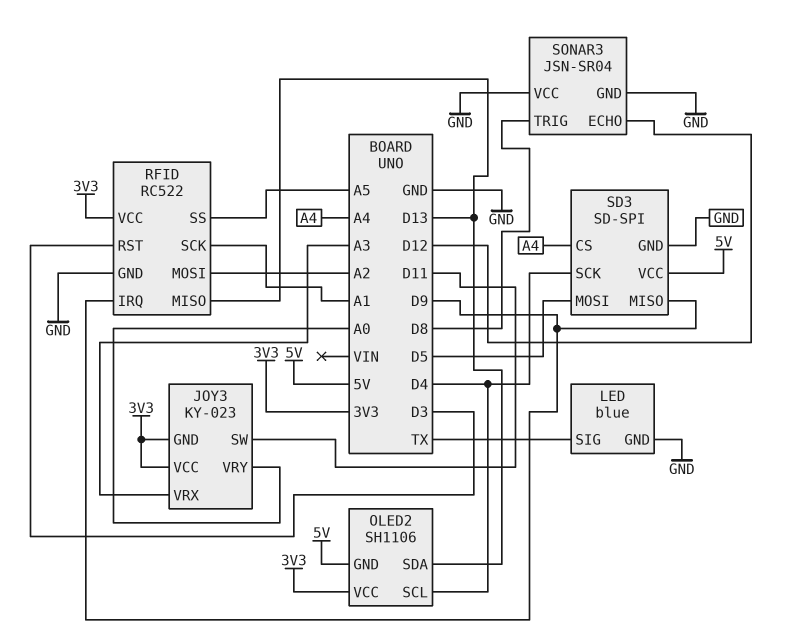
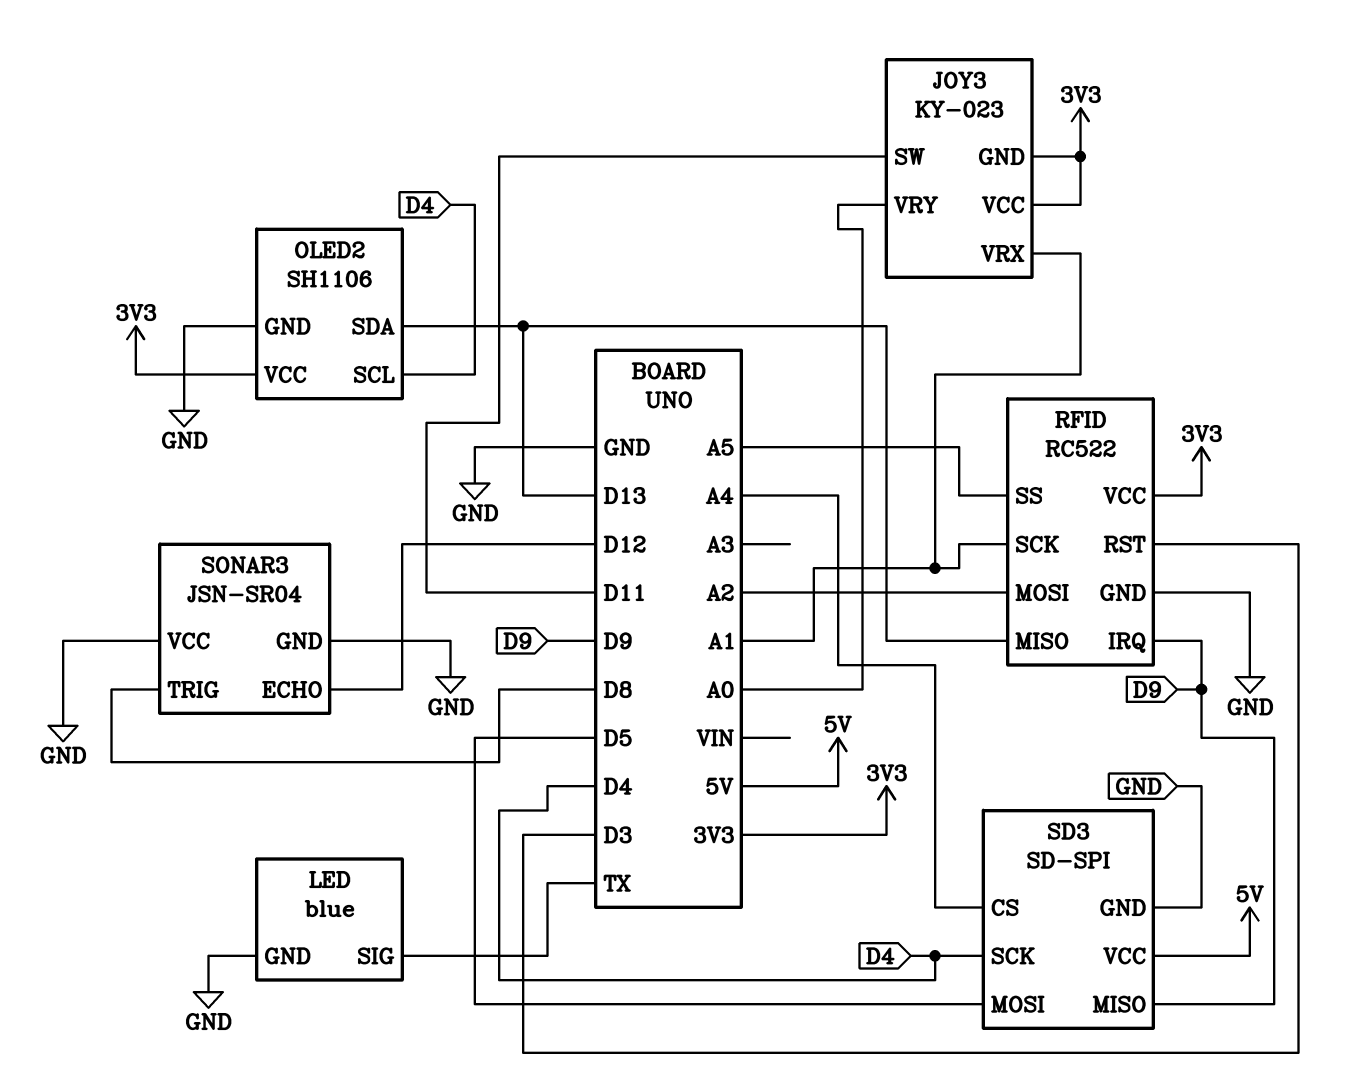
JOY3 pin VRX: A3 -> A1
OLED2 pin GND: 5V -> GND

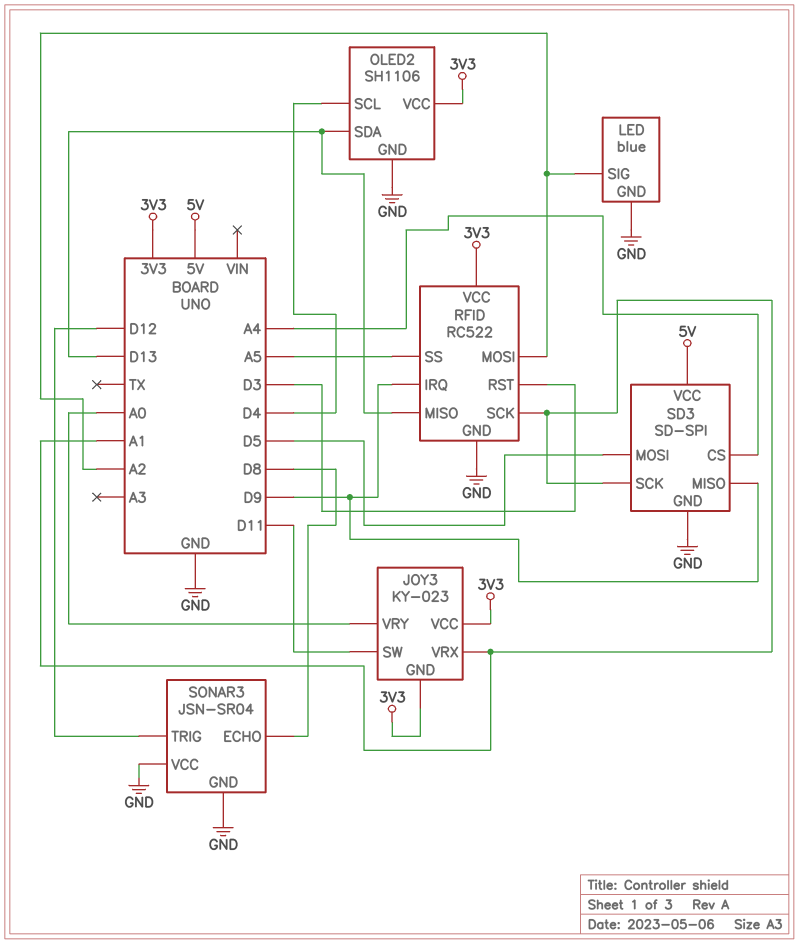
LED pin SIG: TX -> A2
SD3 pin SCK: D4 -> A1
SONAR3 pin ECHO: D12 -> D8
SONAR3 pin TRIG: D8 -> D12

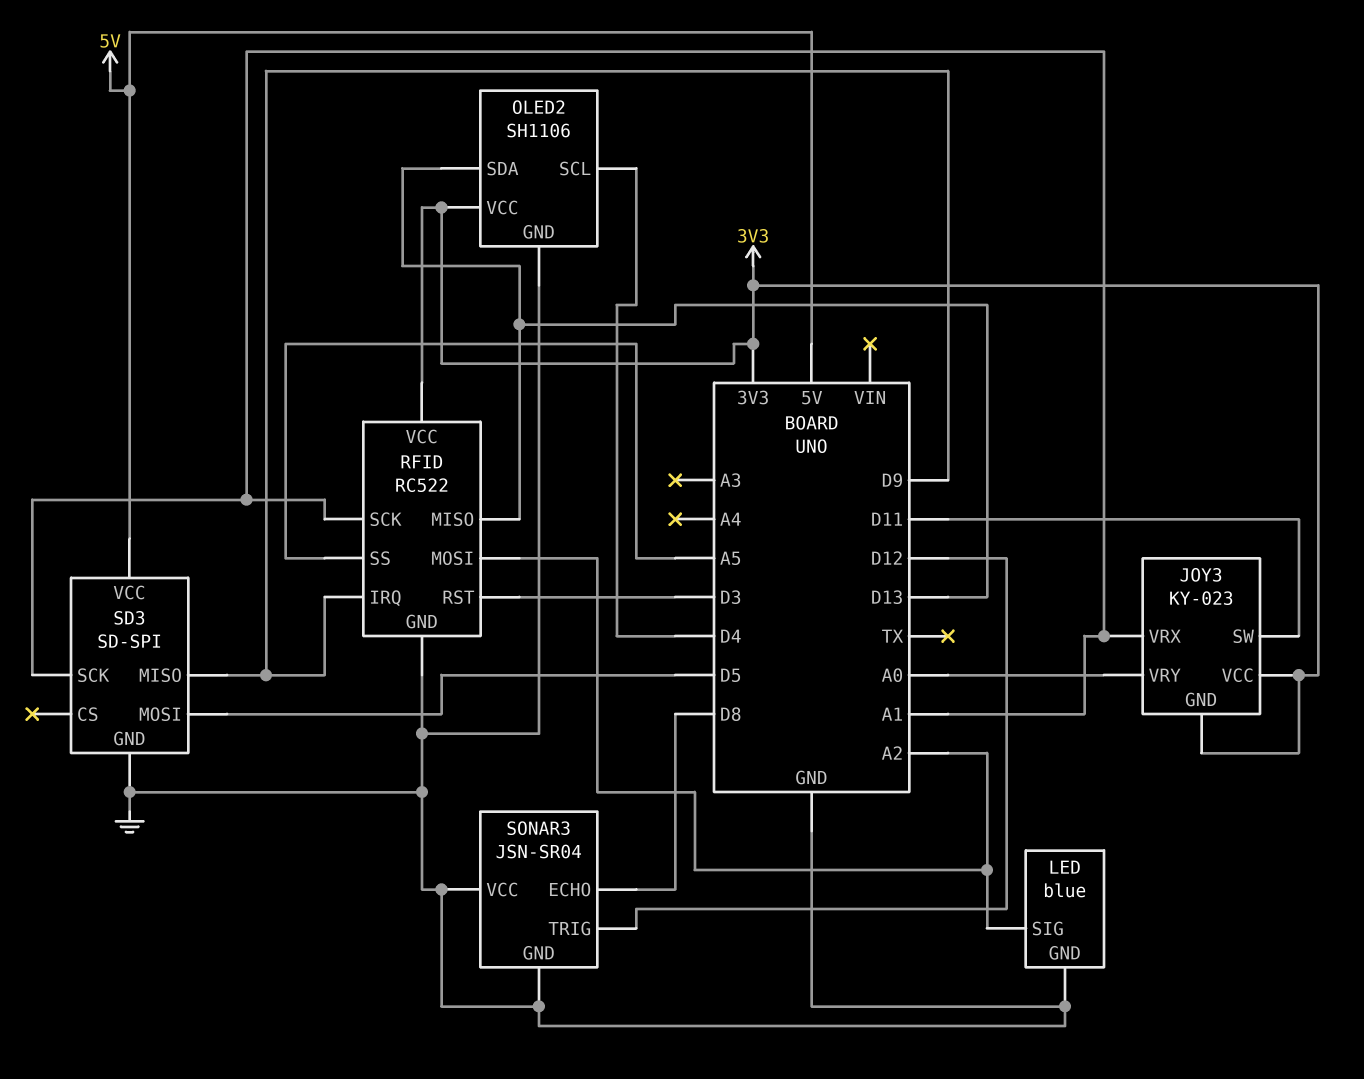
SD3 pin CS: A4 -> none

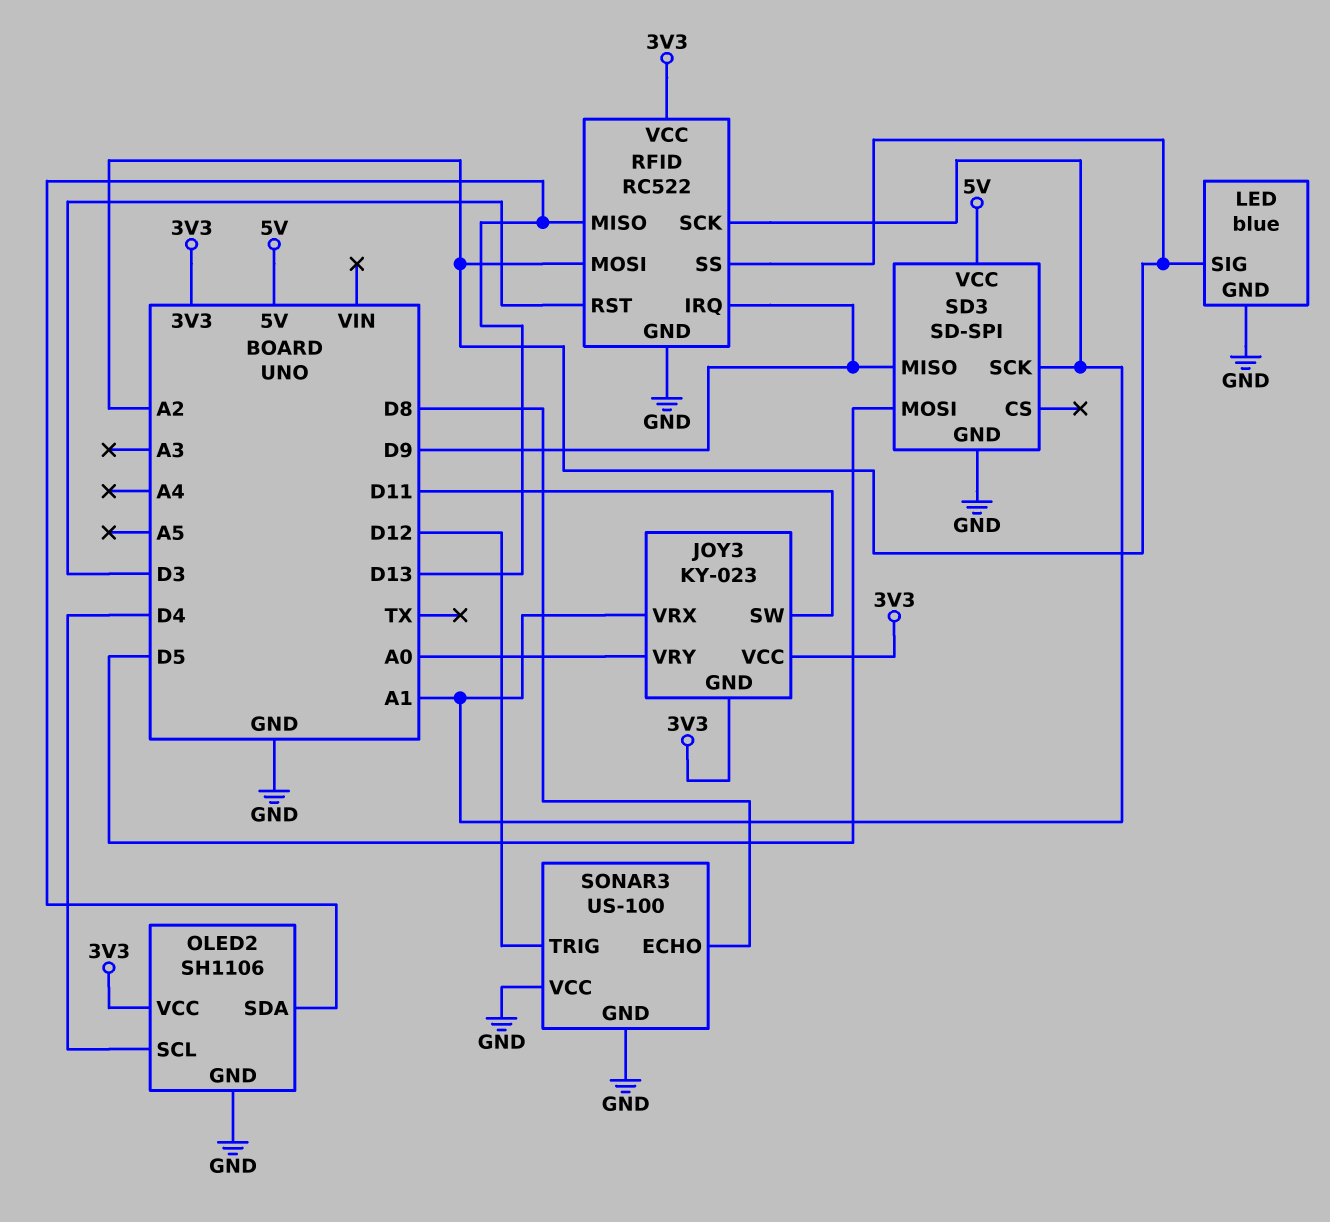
RFID pin SS: A5 -> A2
SONAR3: JSN-SR04 -> US-100

